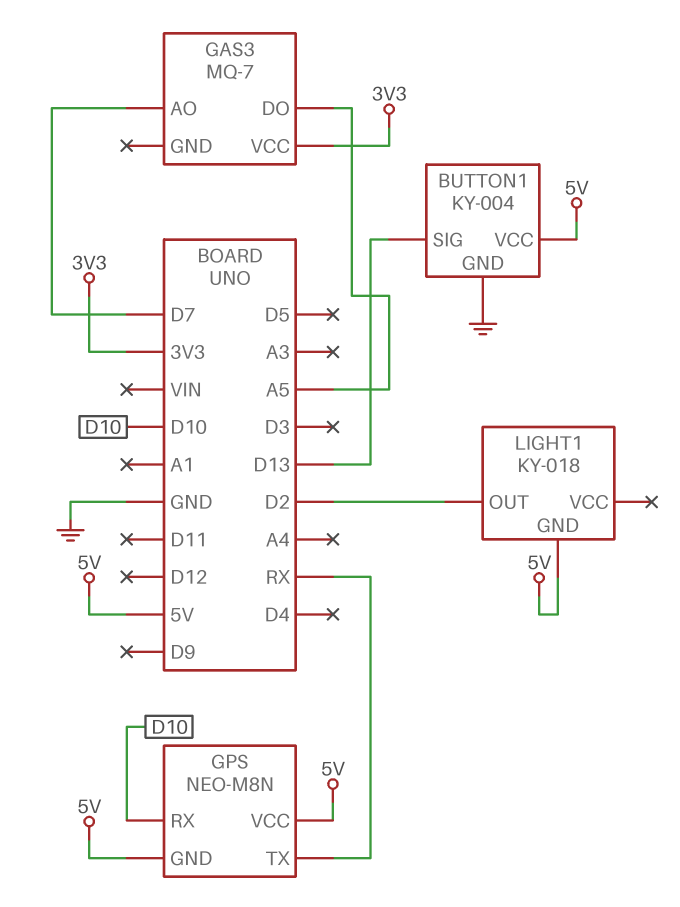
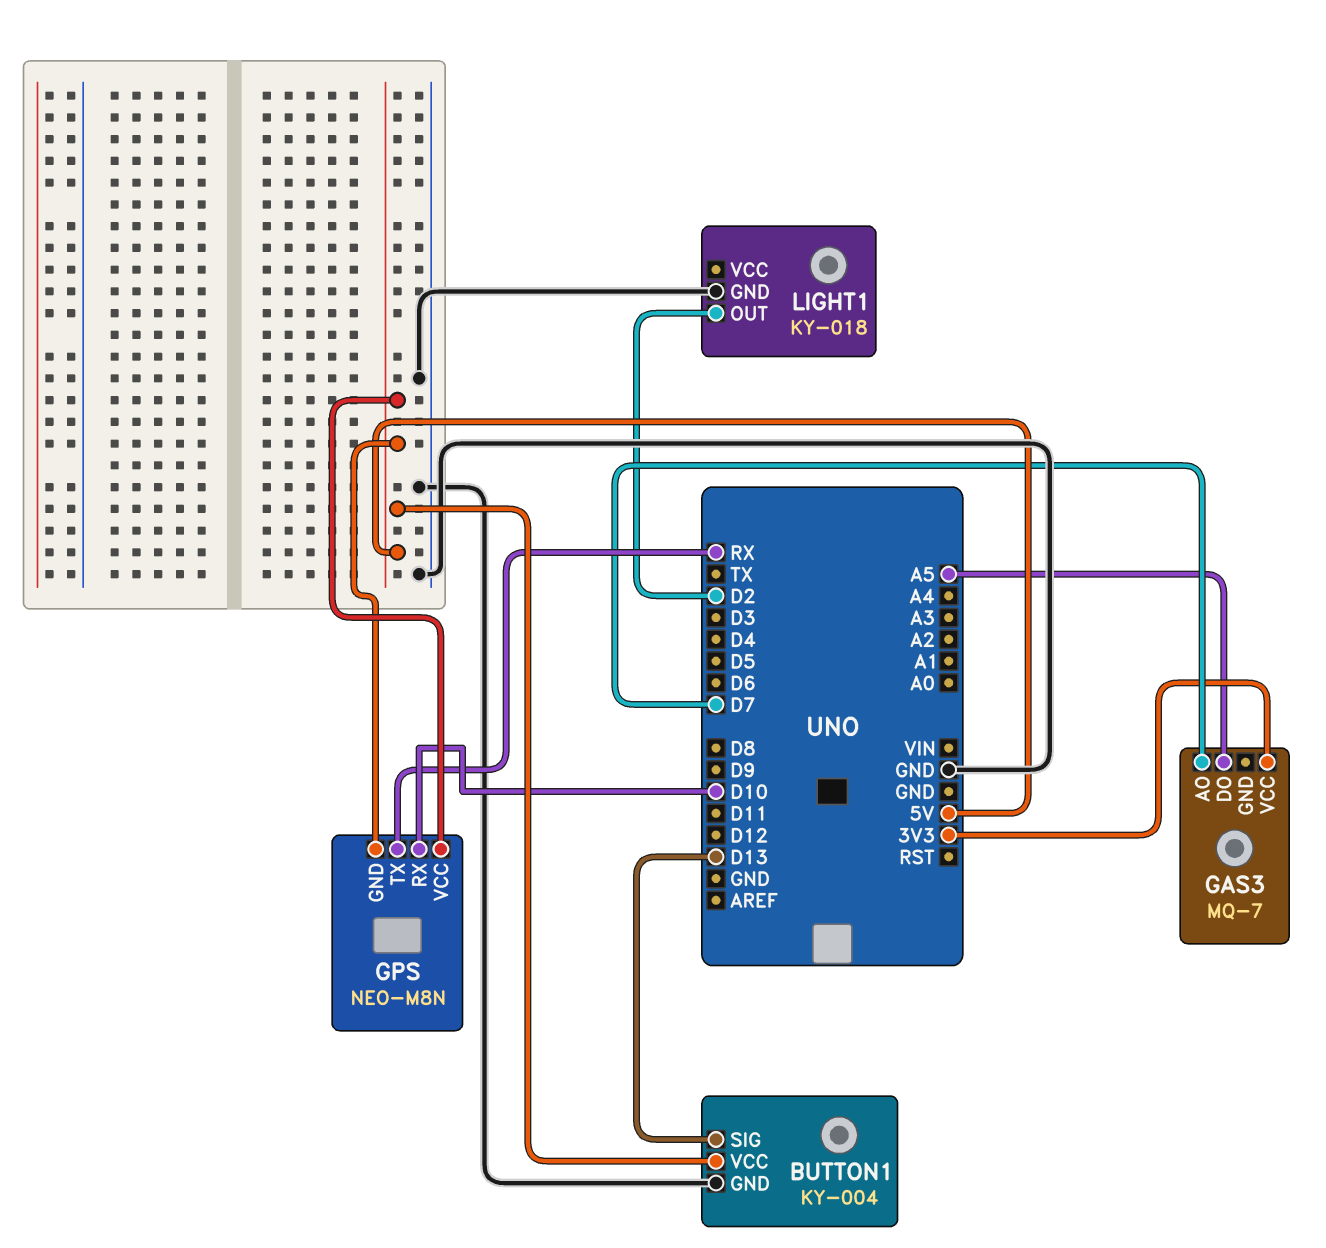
LIGHT1 pin GND: 5V -> GND

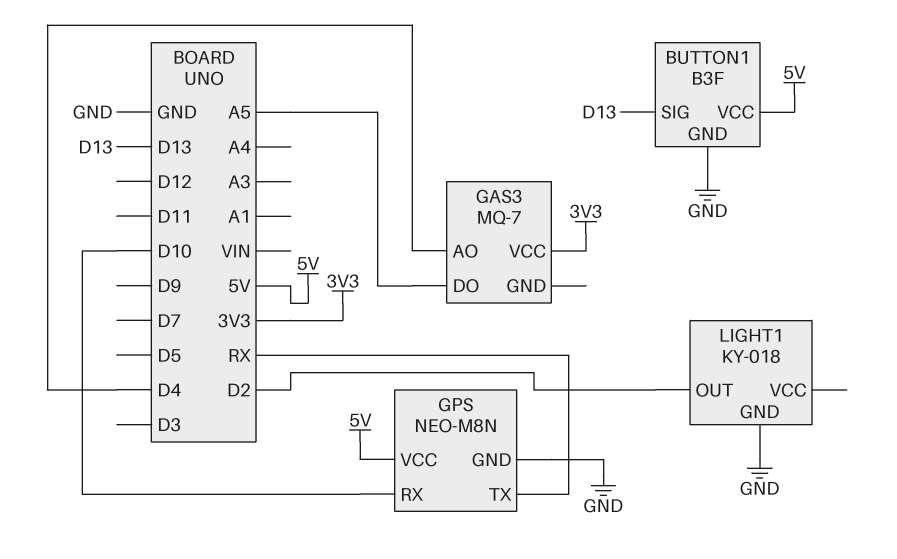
BUTTON1: KY-004 -> B3F
GAS3 pin AO: D7 -> D4
GPS pin GND: 5V -> GND

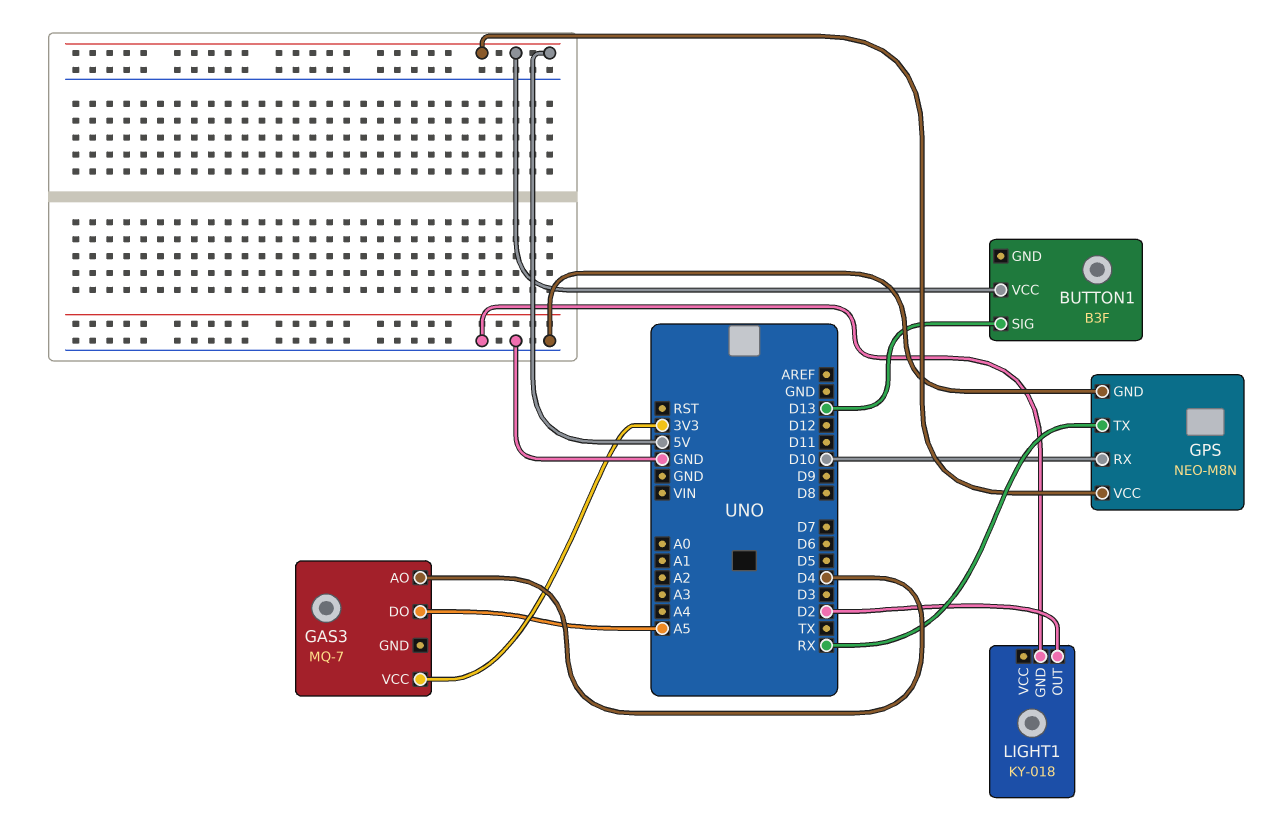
BUTTON1 pin GND: GND -> none

